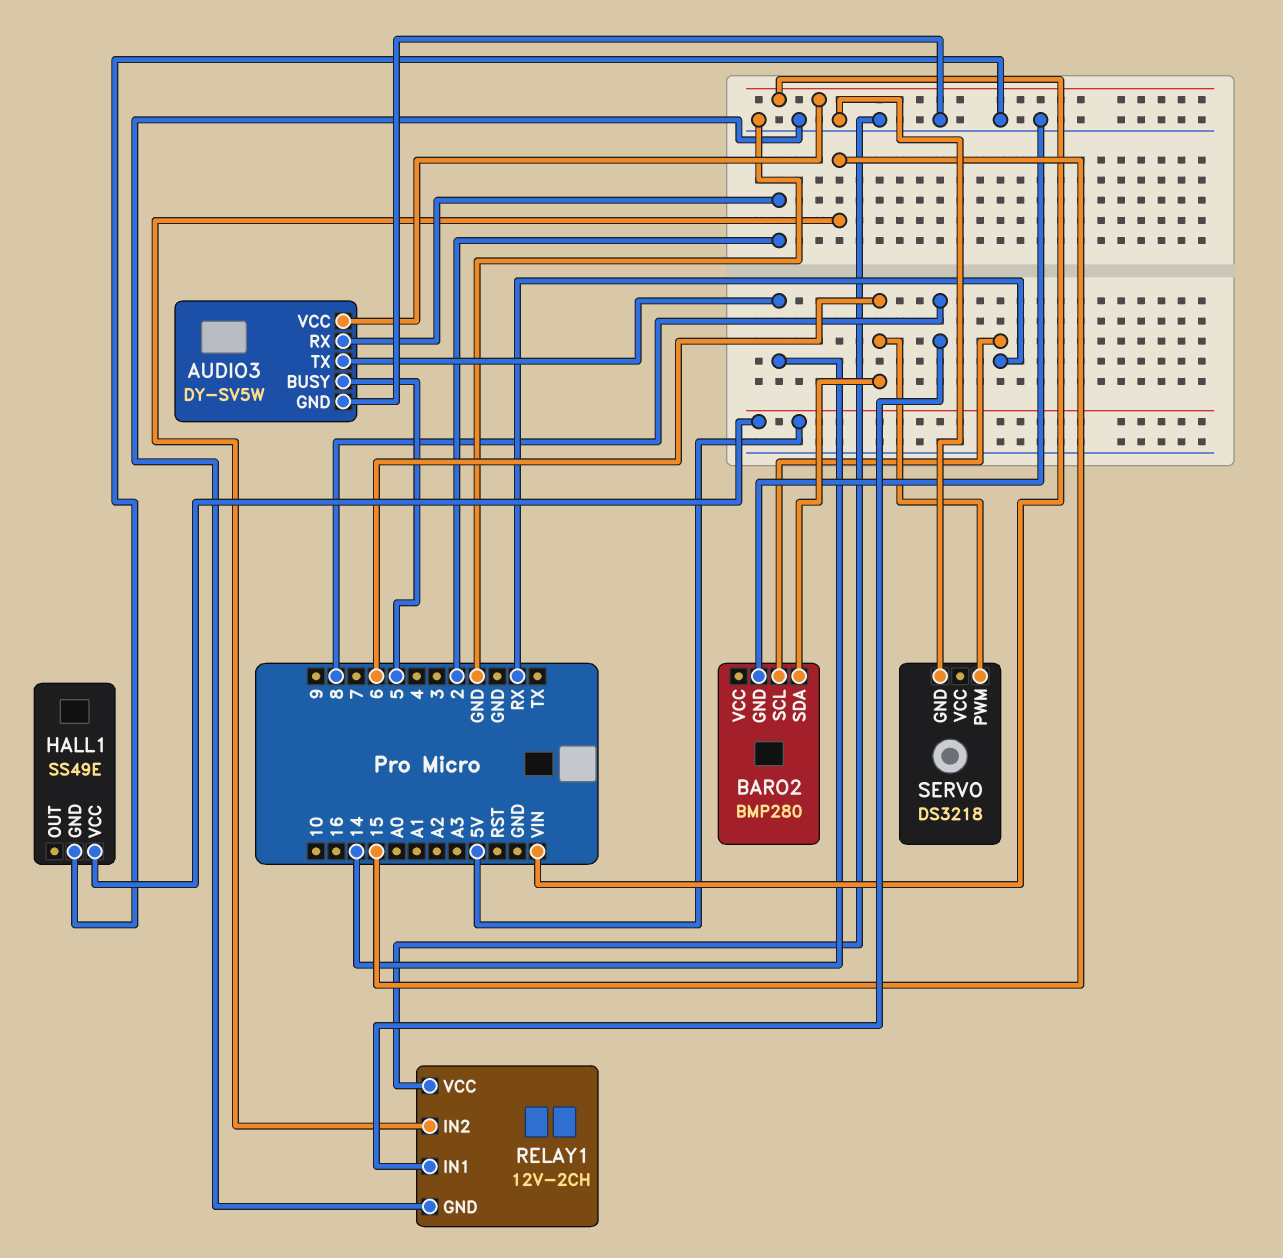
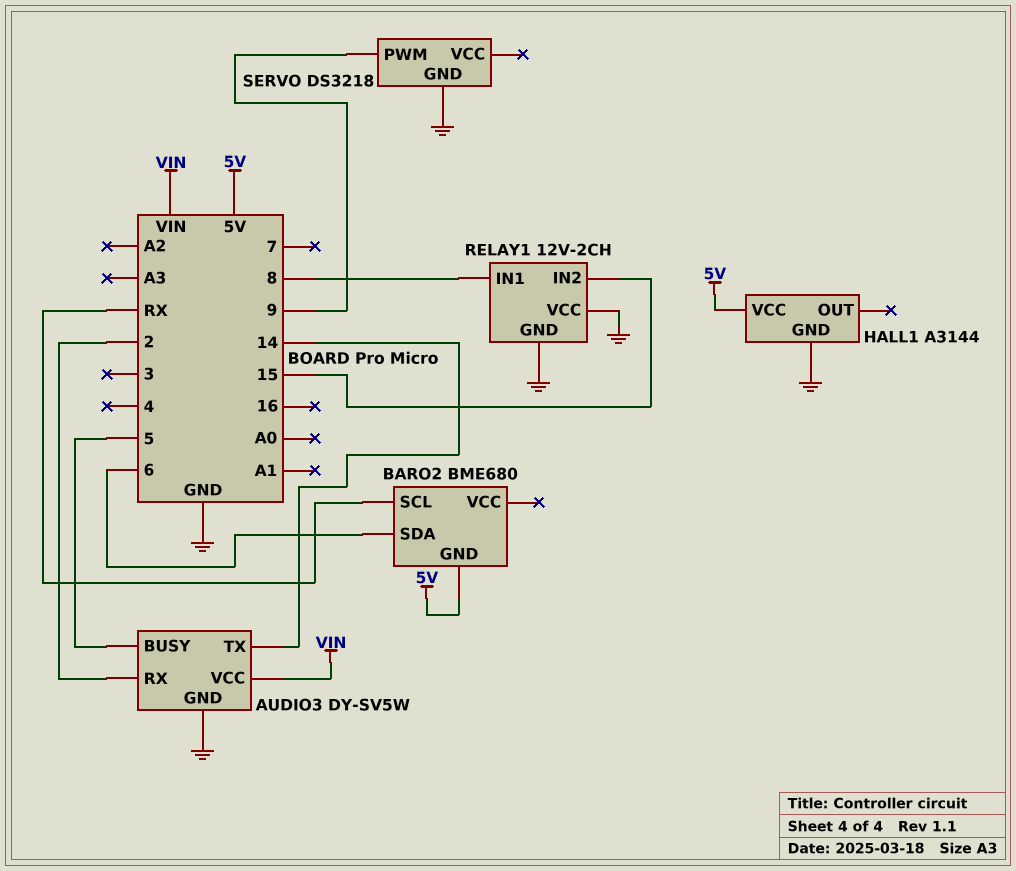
BARO2: BMP280 -> BME680
BARO2 pin GND: GND -> 5V
HALL1: SS49E -> A3144
SERVO pin PWM: 6 -> 9

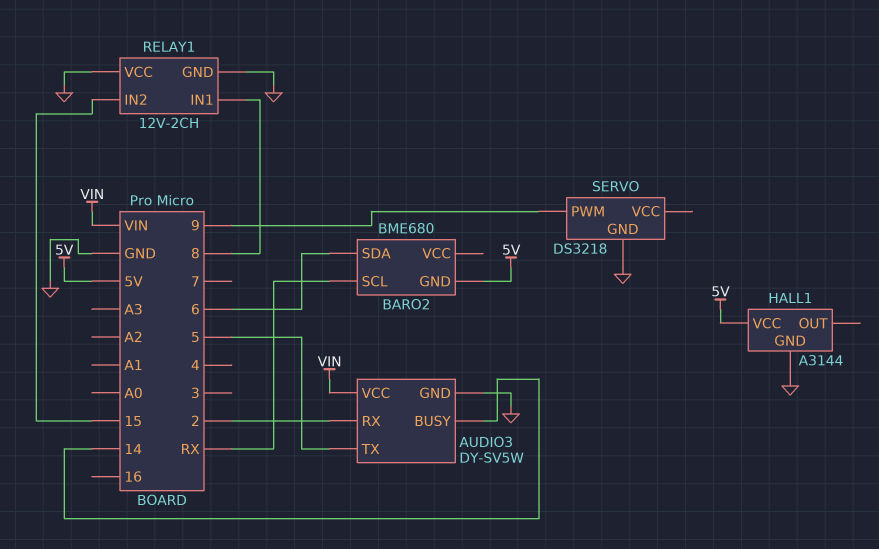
AUDIO3 pin BUSY: 5 -> 14
AUDIO3 pin TX: 14 -> 5

